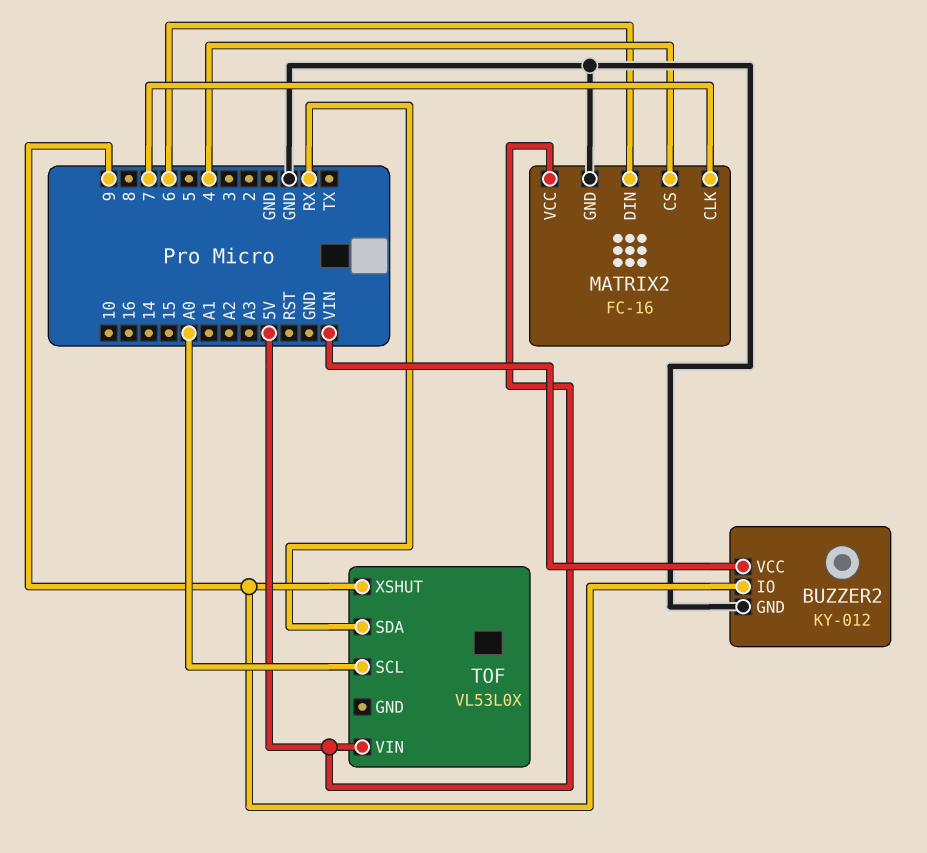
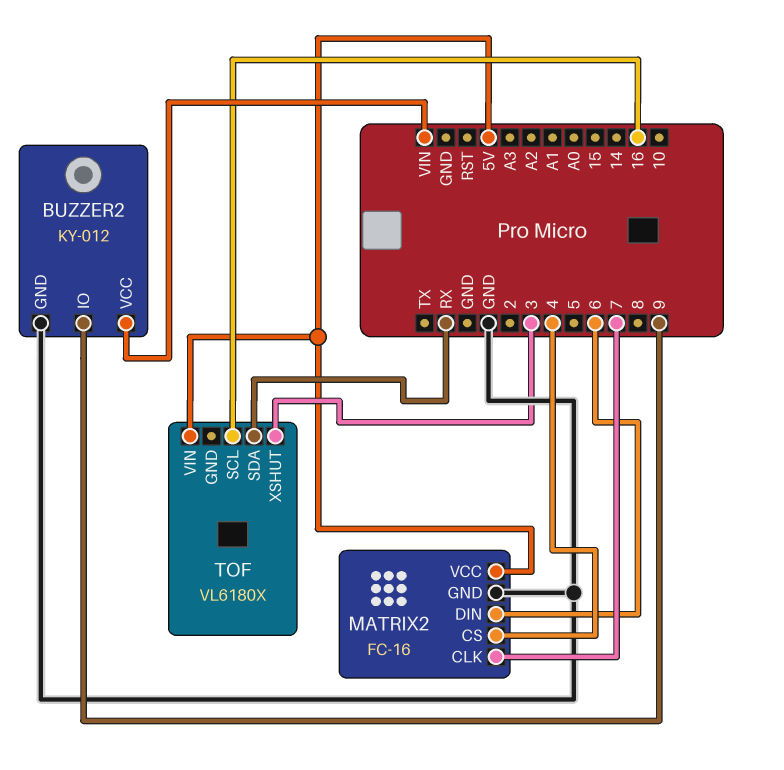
TOF: VL53L0X -> VL6180X
TOF pin SCL: A0 -> 16
TOF pin XSHUT: 9 -> 3

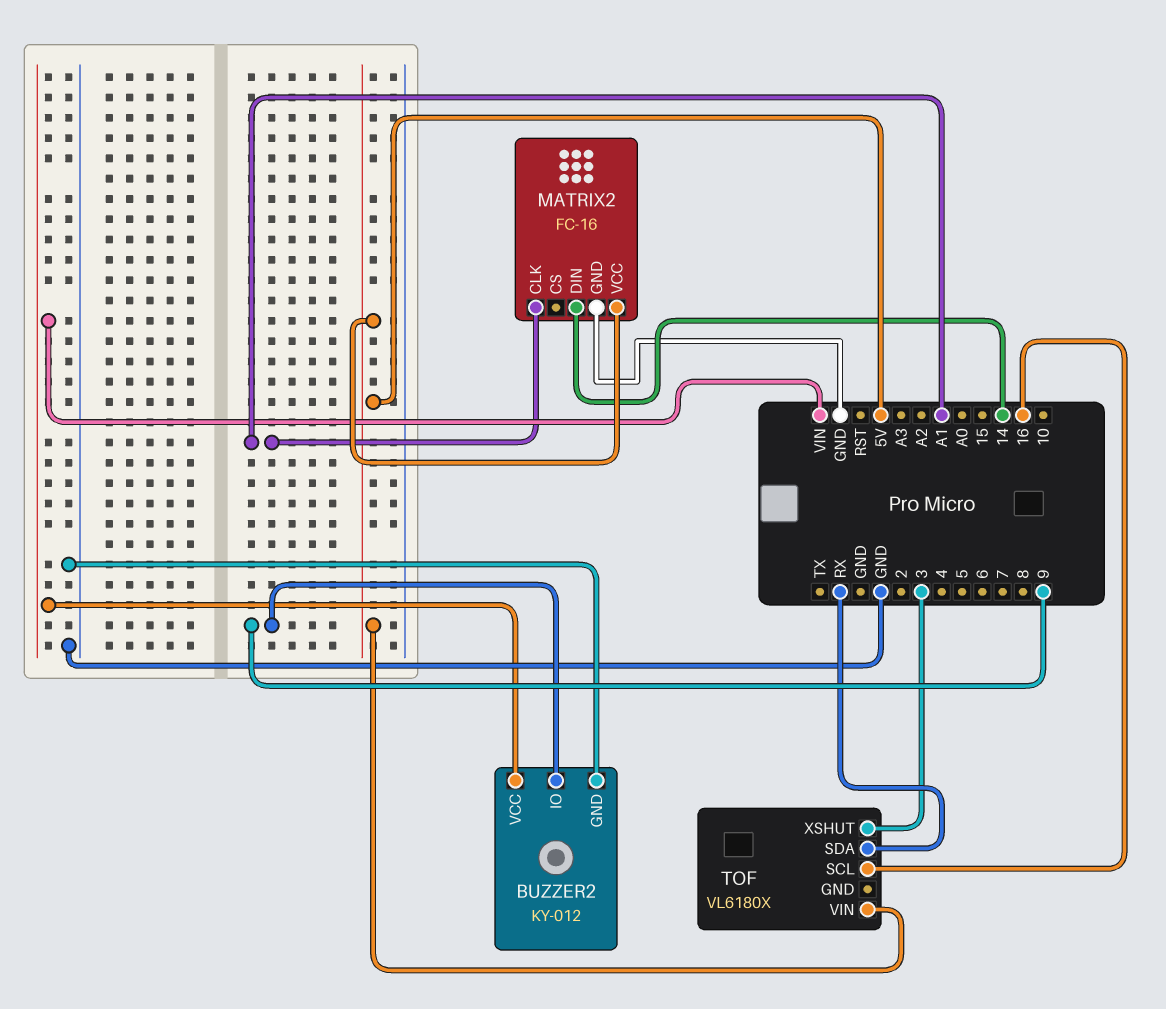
MATRIX2 pin CLK: 7 -> A1
MATRIX2 pin CS: 4 -> none
MATRIX2 pin DIN: 6 -> 14

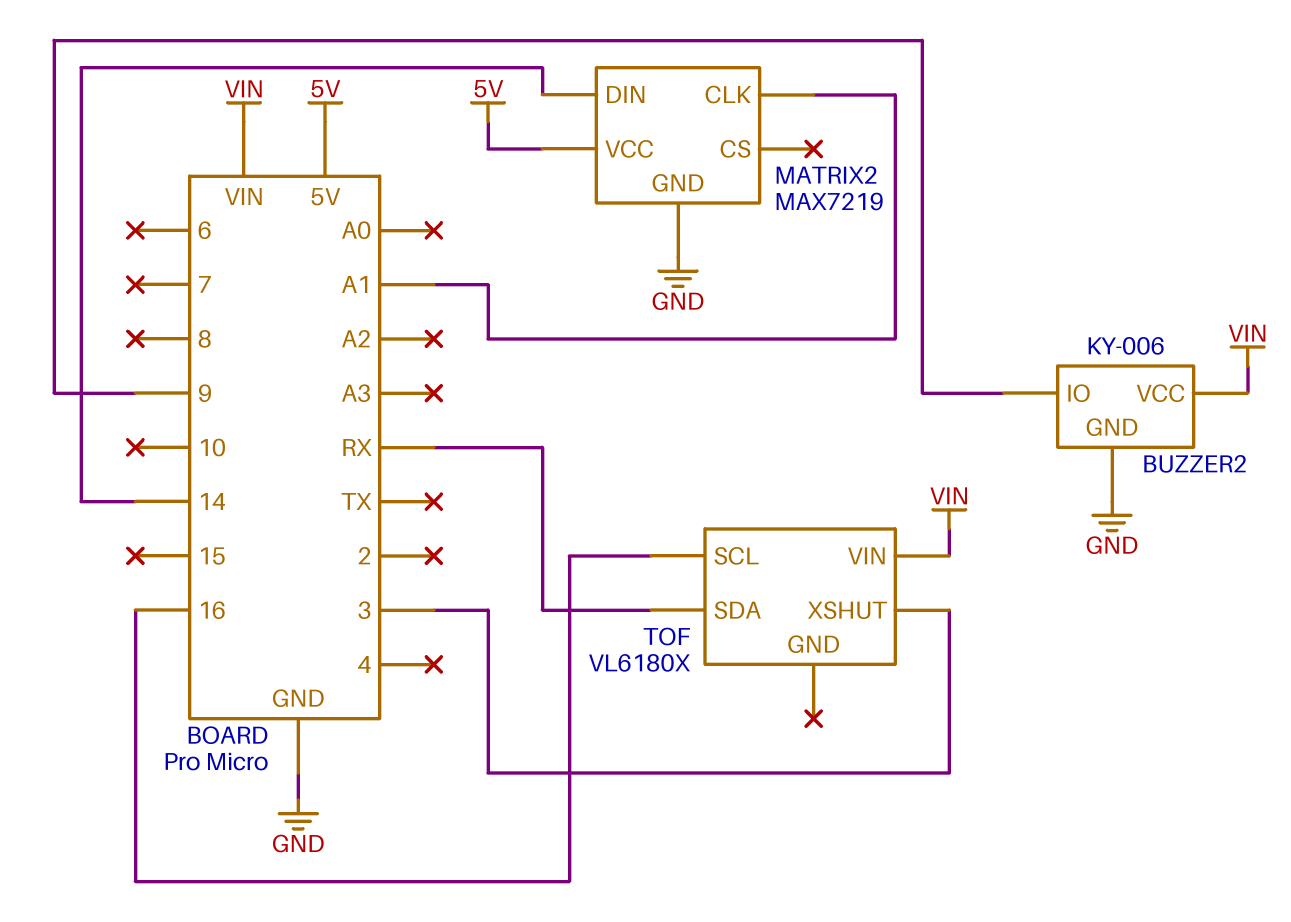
BUZZER2: KY-012 -> KY-006
MATRIX2: FC-16 -> MAX7219
TOF pin VIN: 5V -> VIN

